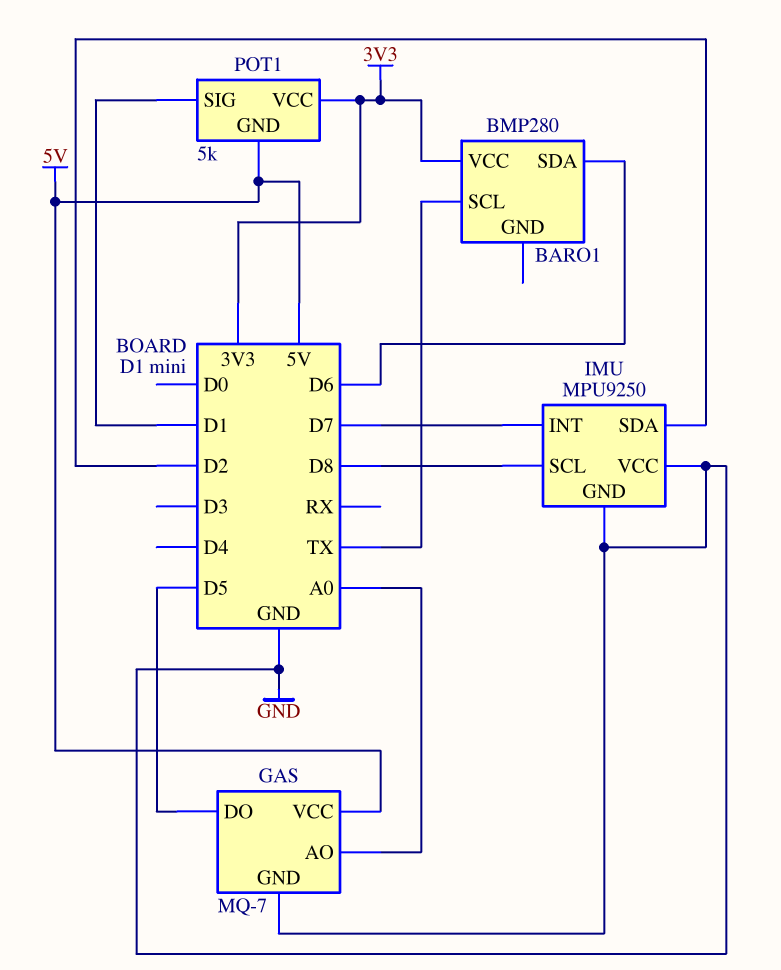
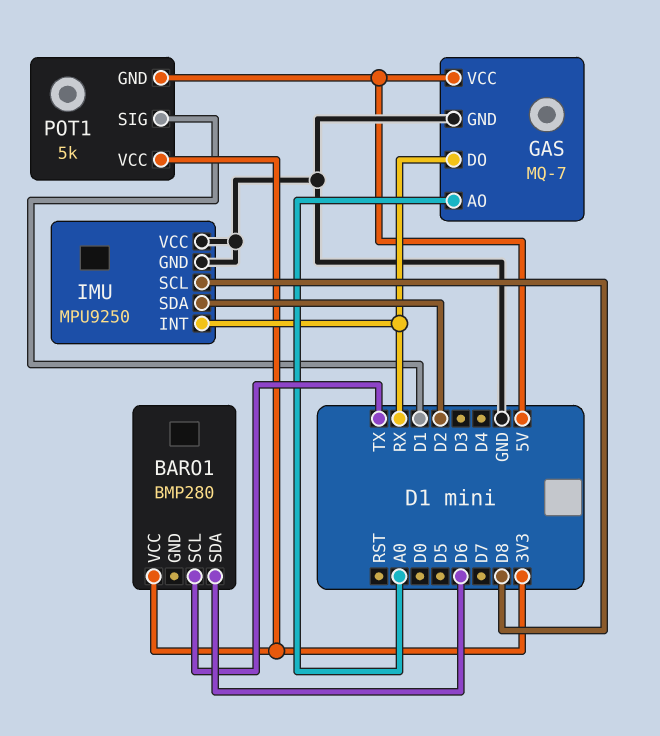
GAS pin DO: D5 -> RX
IMU pin INT: D7 -> RX

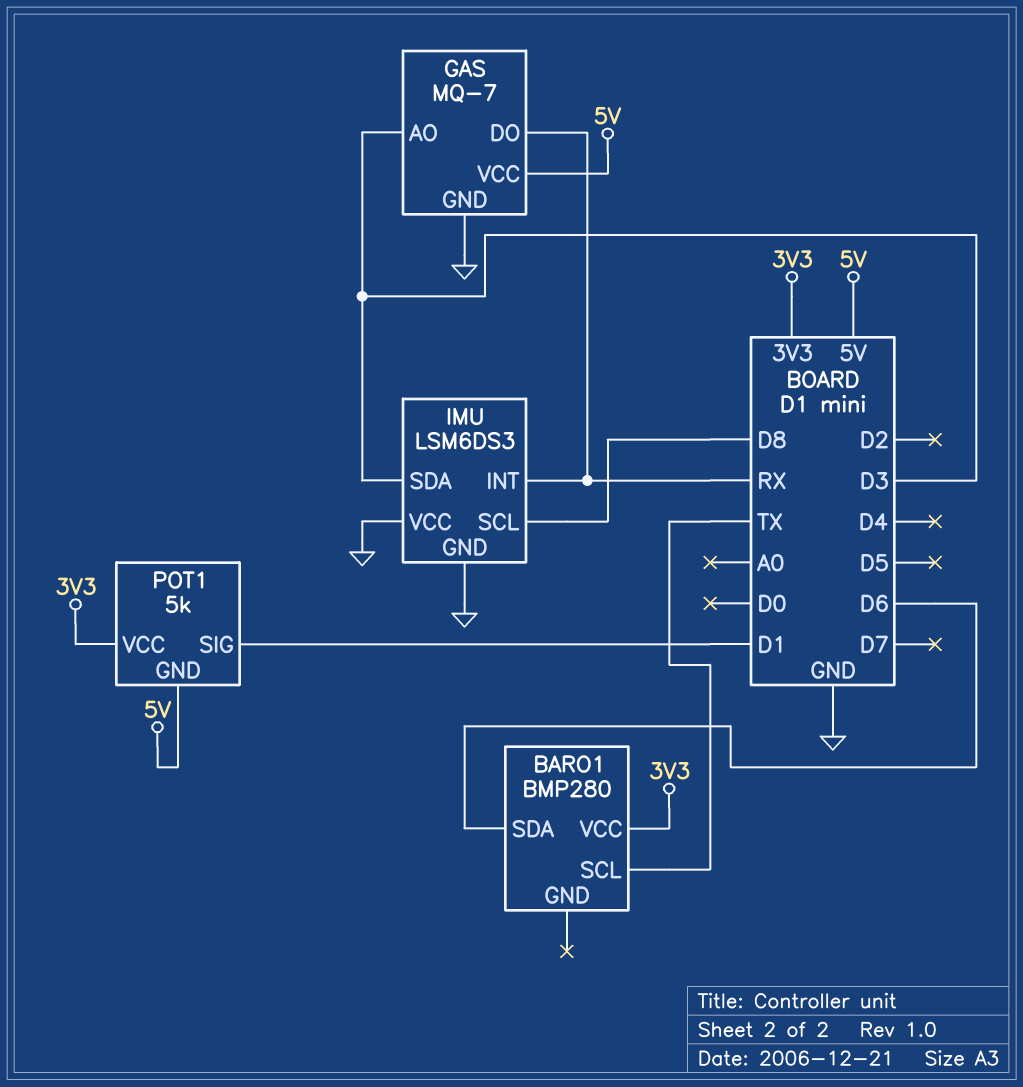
GAS pin AO: A0 -> D3
IMU: MPU9250 -> LSM6DS3
IMU pin SDA: D2 -> D3

